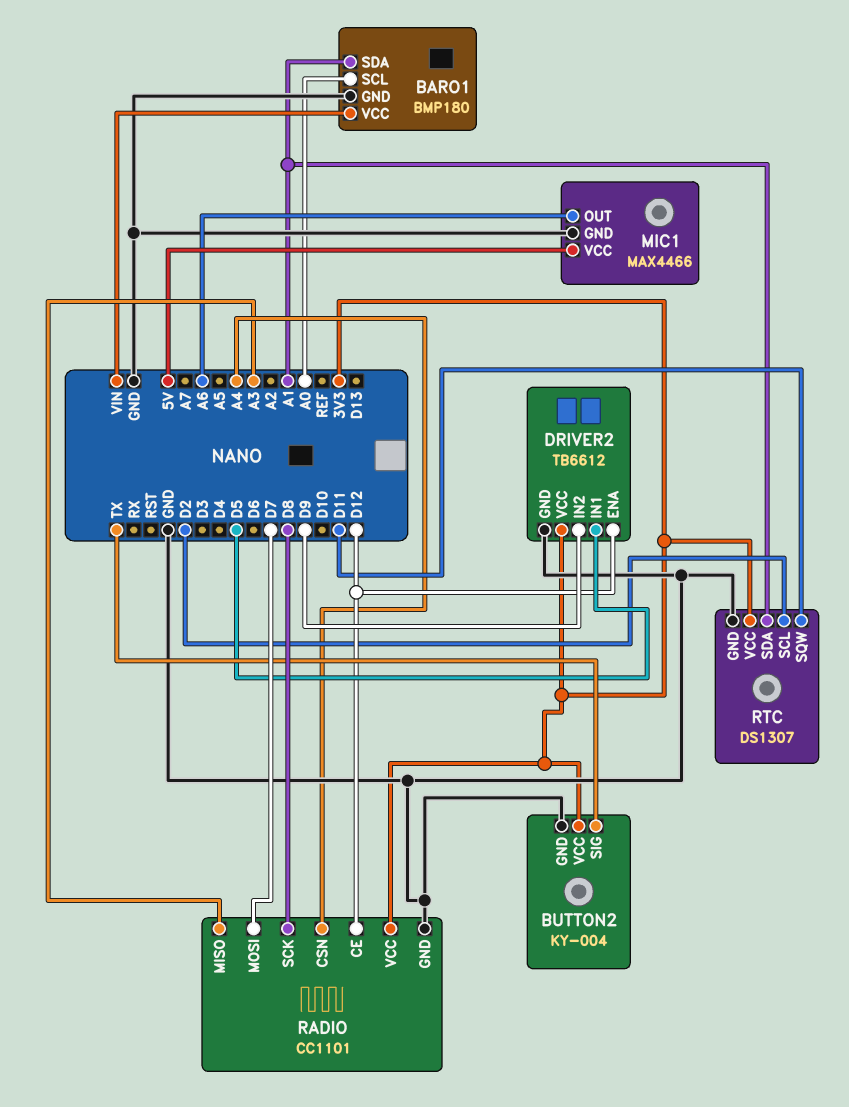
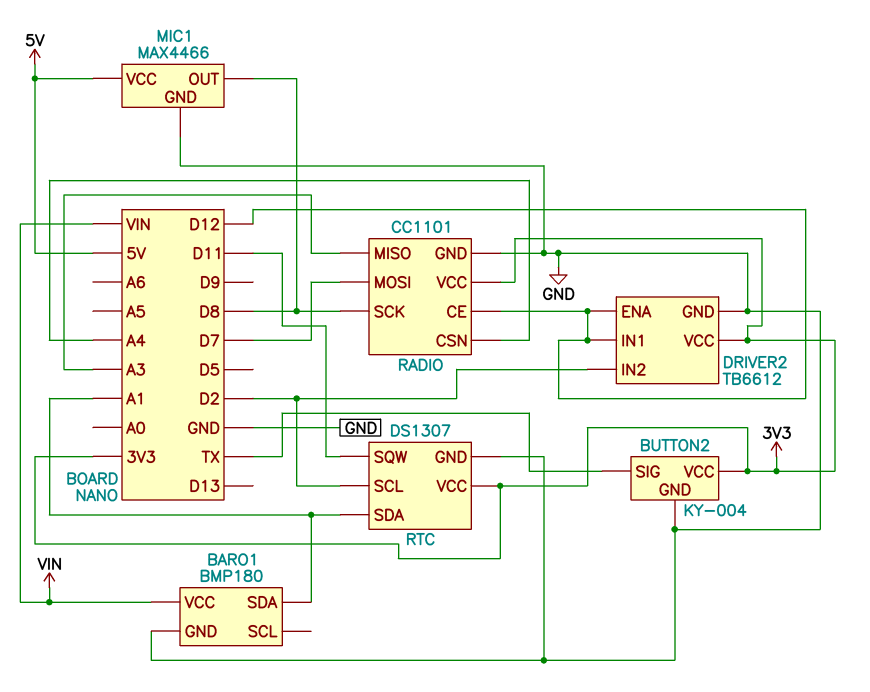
BARO1 pin SCL: A0 -> none
DRIVER2 pin IN1: D5 -> D12
DRIVER2 pin IN2: D9 -> D2
MIC1 pin OUT: A6 -> D8

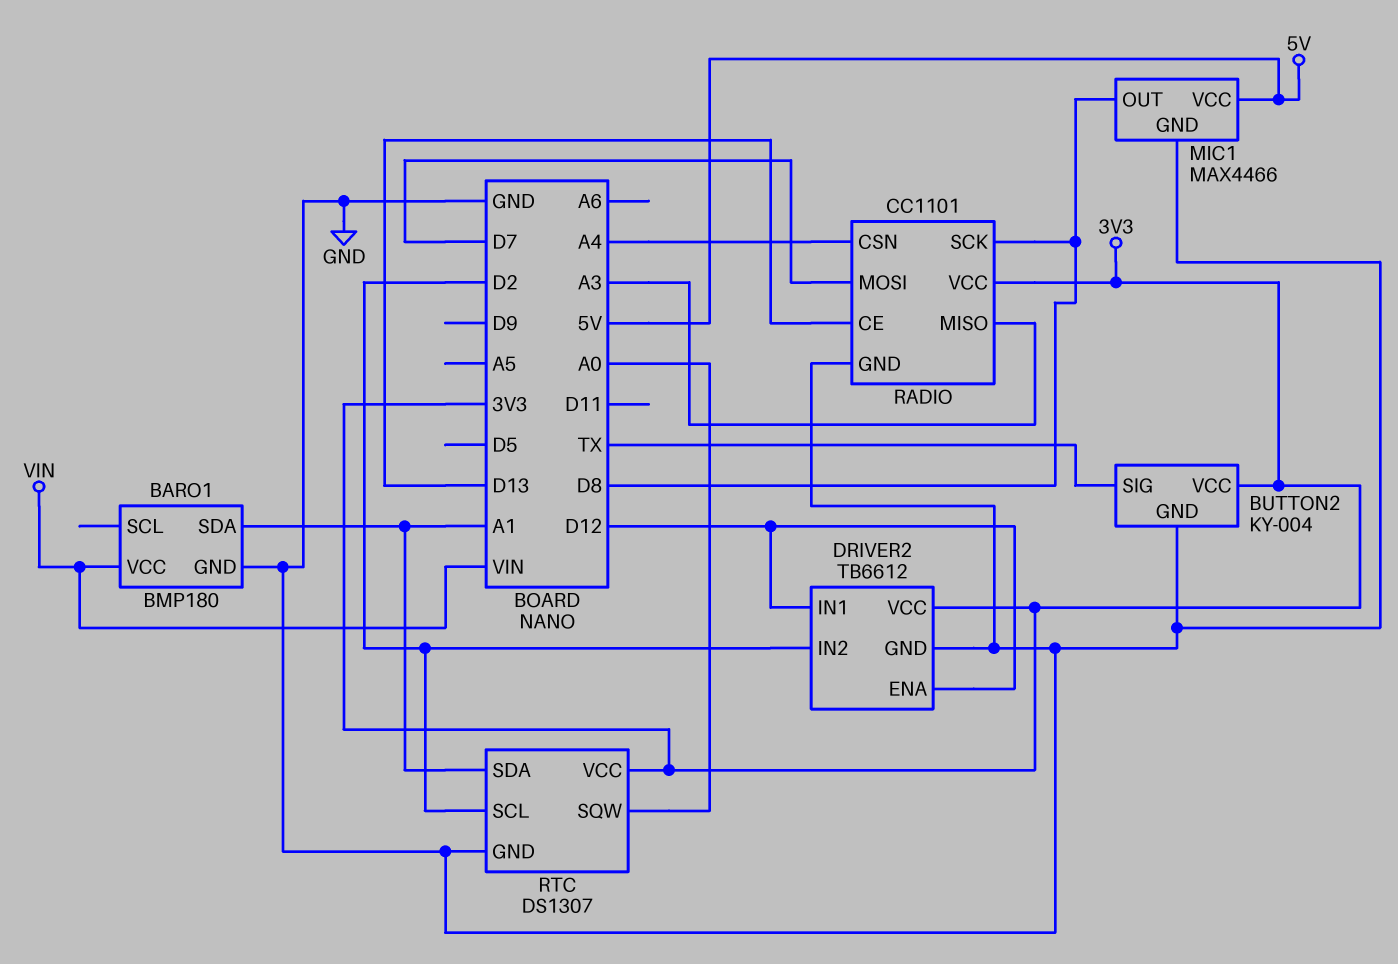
RADIO pin CE: D12 -> D13
RTC pin SQW: D11 -> A0

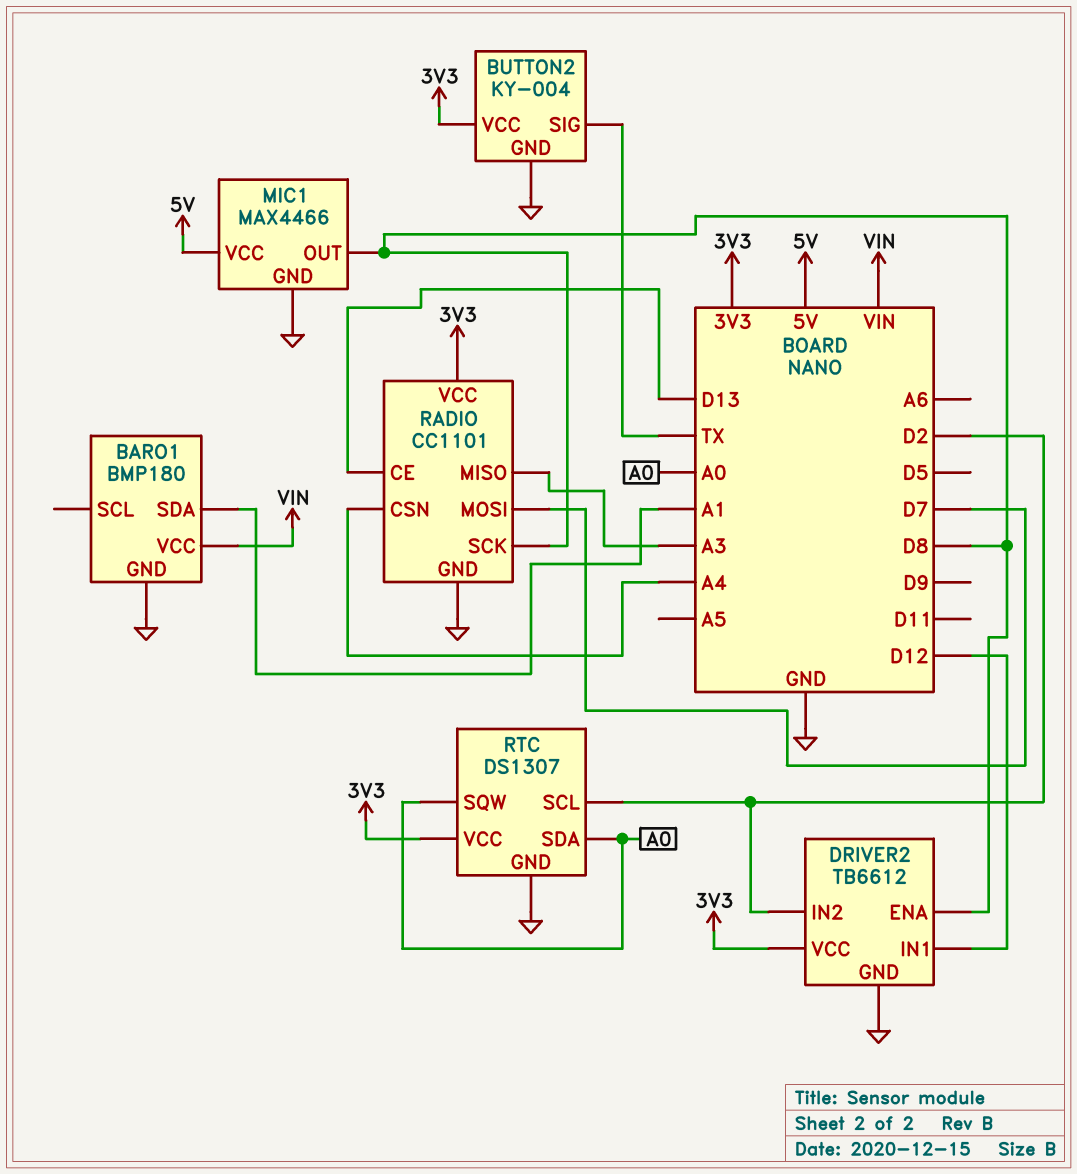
DRIVER2 pin ENA: D12 -> D8
RTC pin SDA: A1 -> A0

